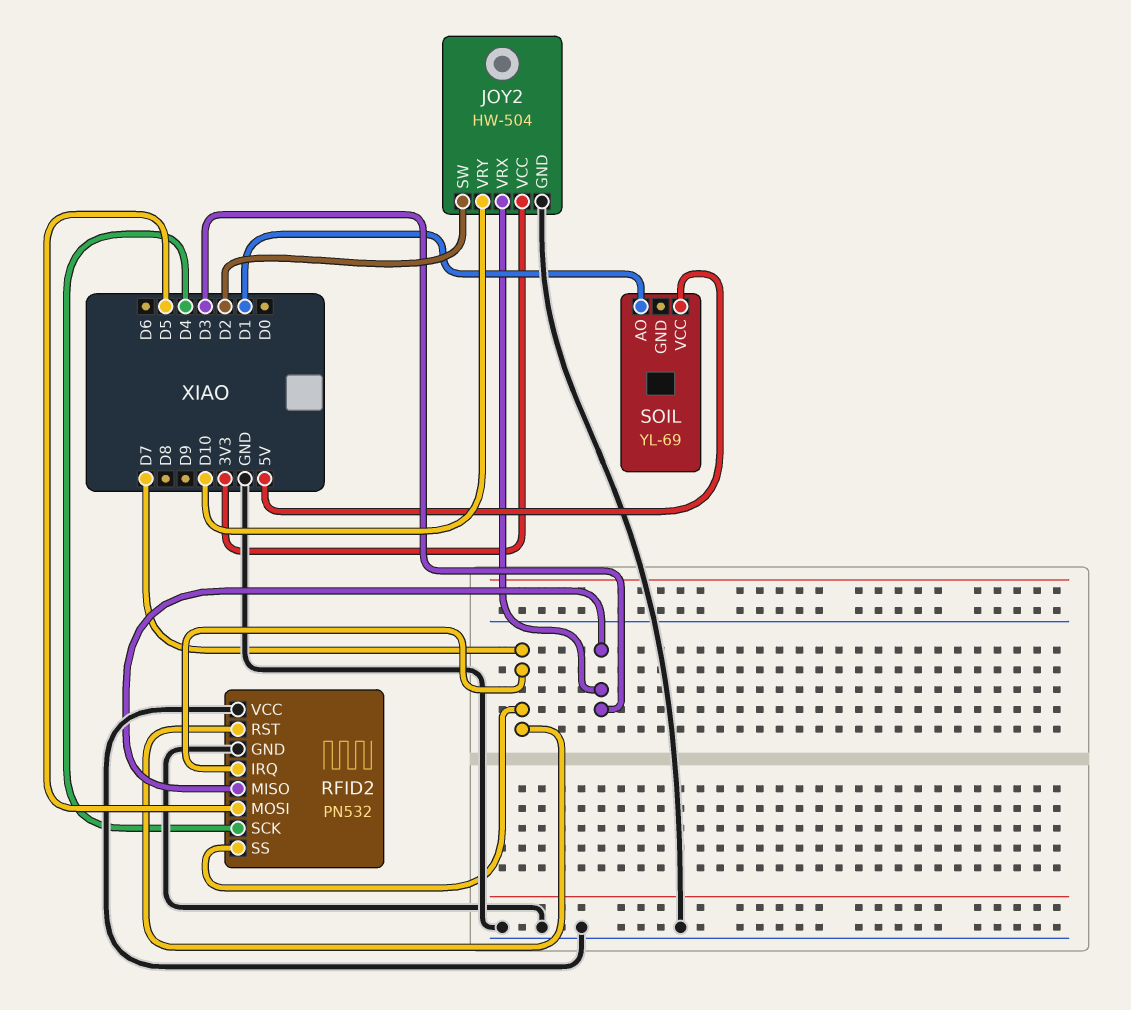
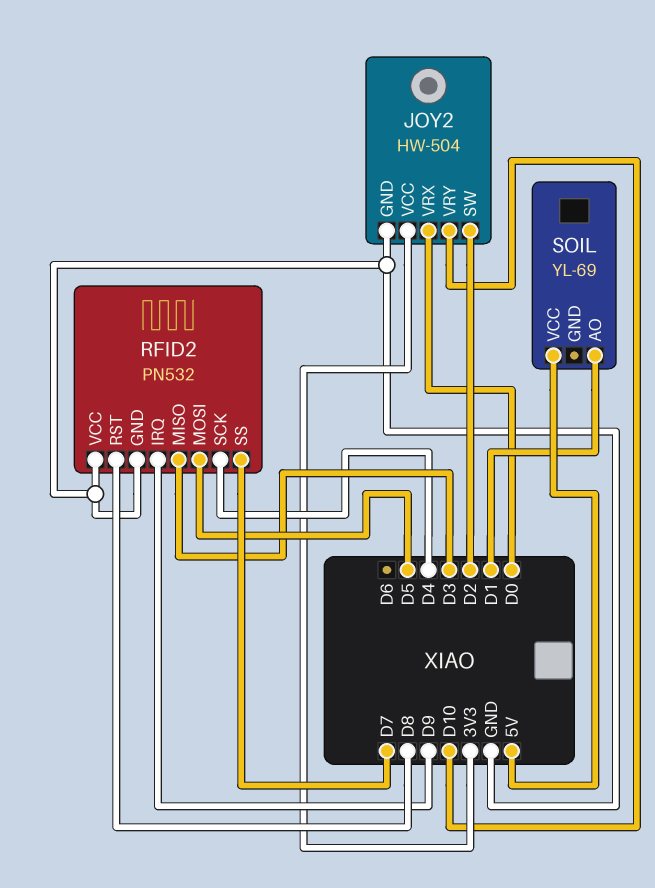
JOY2 pin VRX: D3 -> D0
RFID2 pin IRQ: D7 -> D9
RFID2 pin RST: D7 -> D8

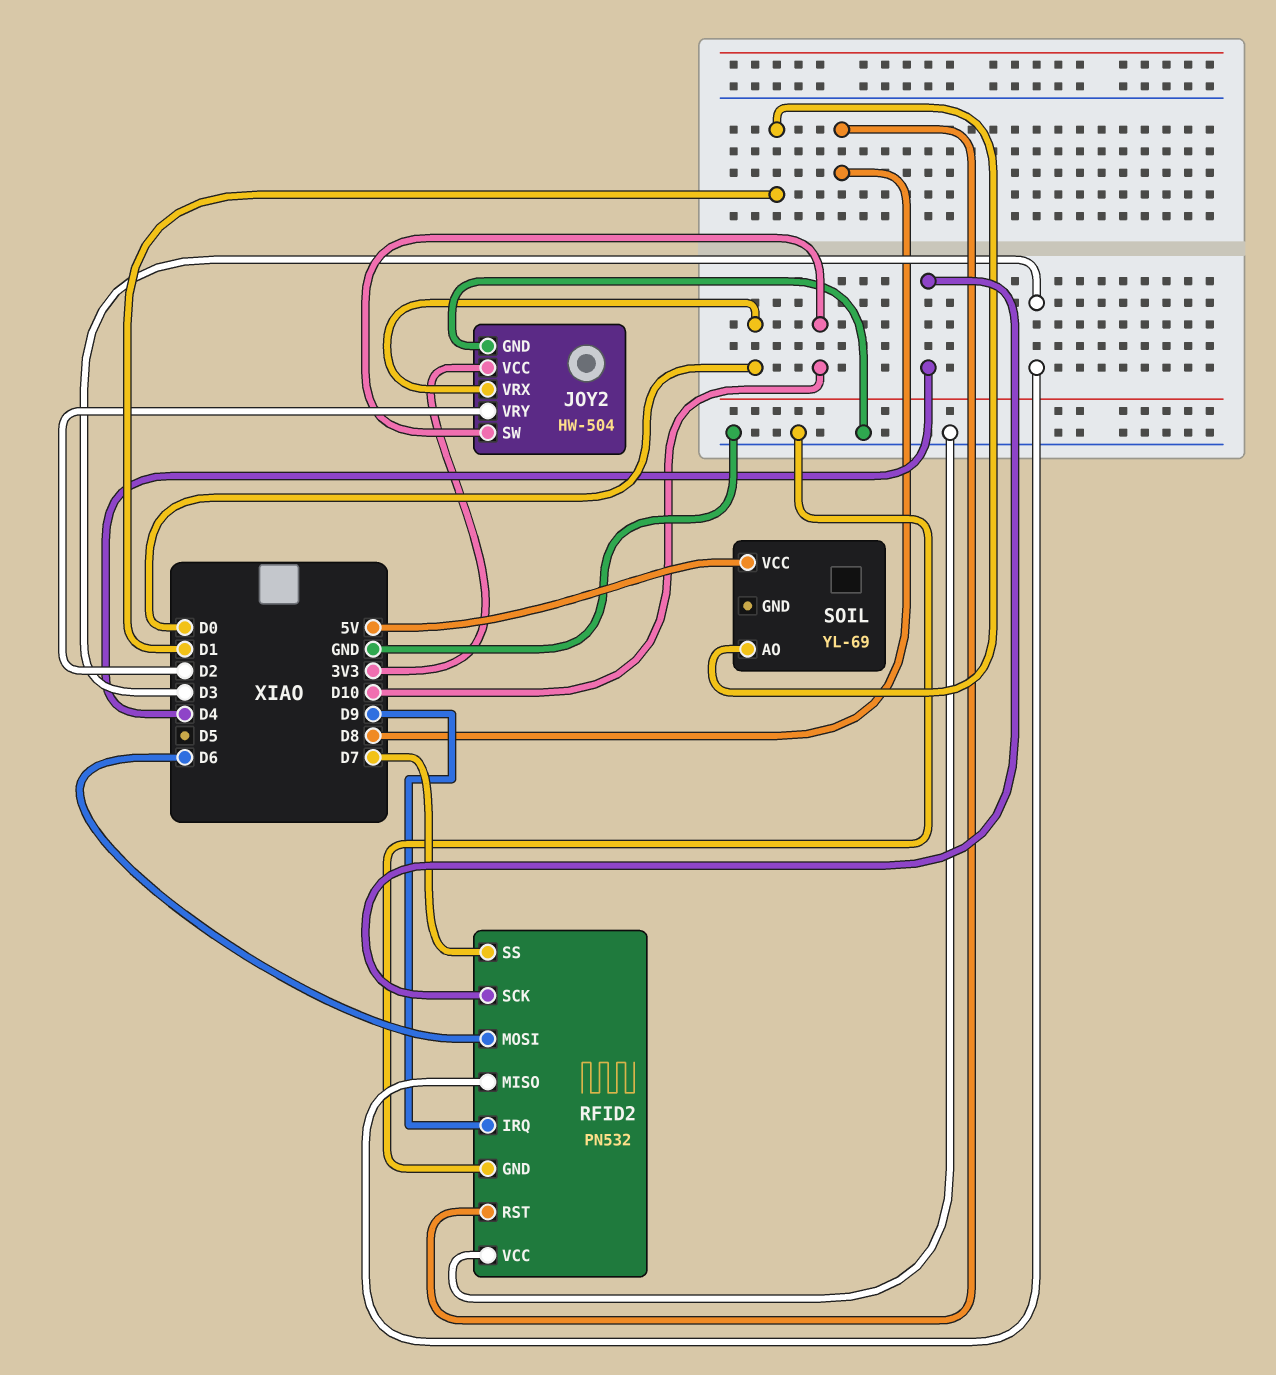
JOY2 pin SW: D2 -> D10
JOY2 pin VRY: D10 -> D2
RFID2 pin MOSI: D5 -> D6

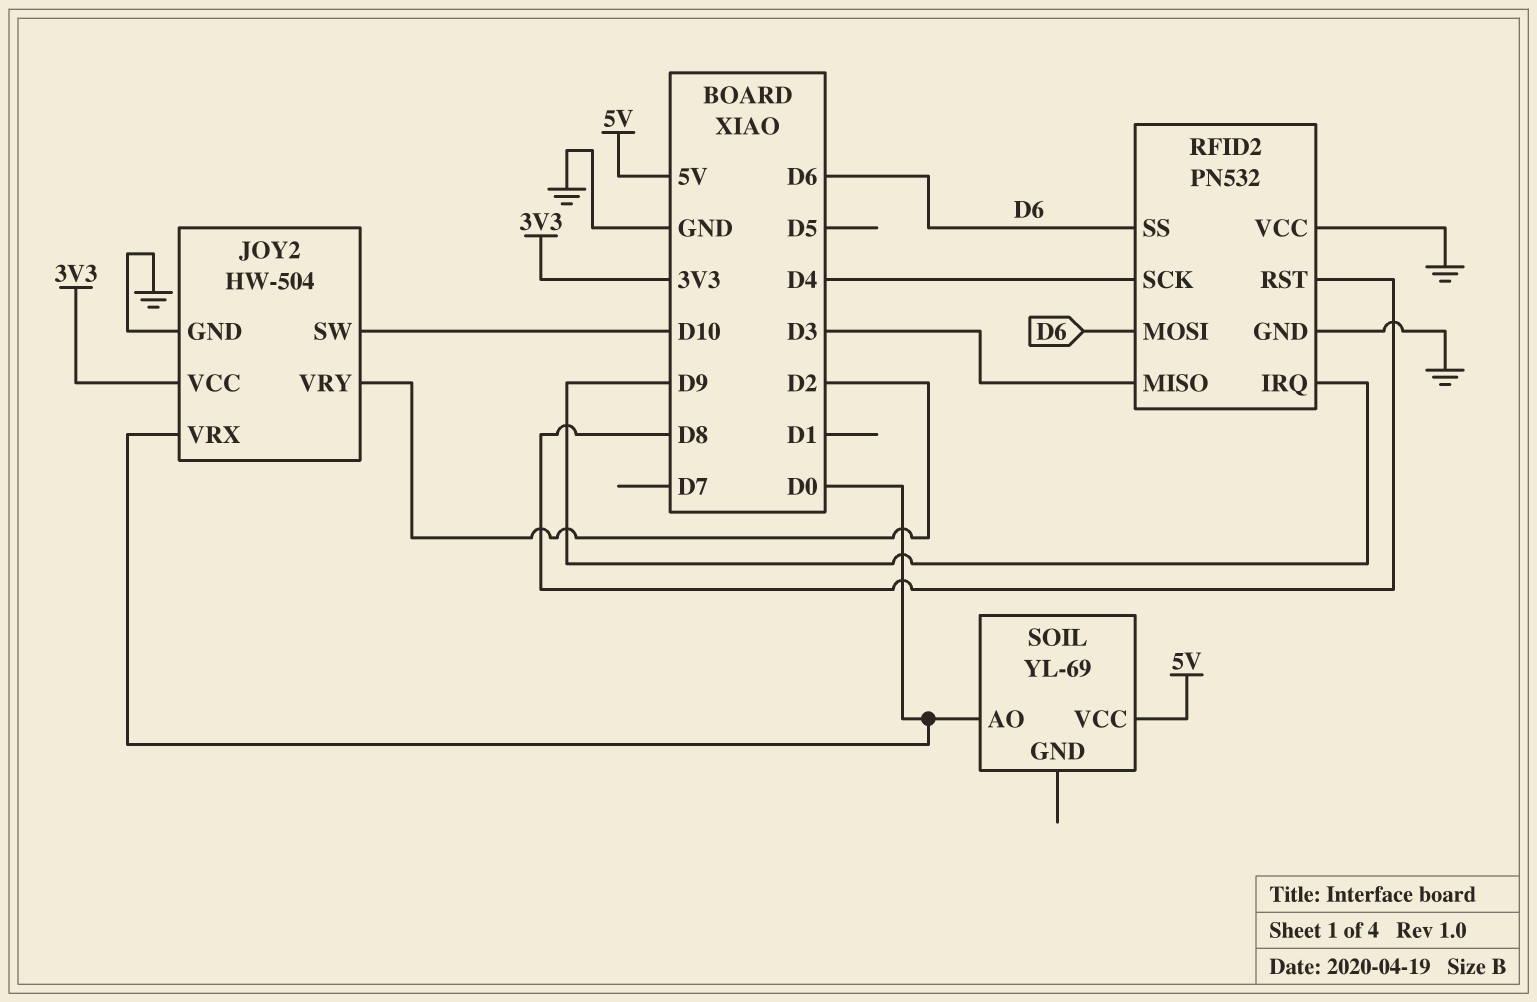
RFID2 pin SS: D7 -> D6
SOIL pin AO: D1 -> D0

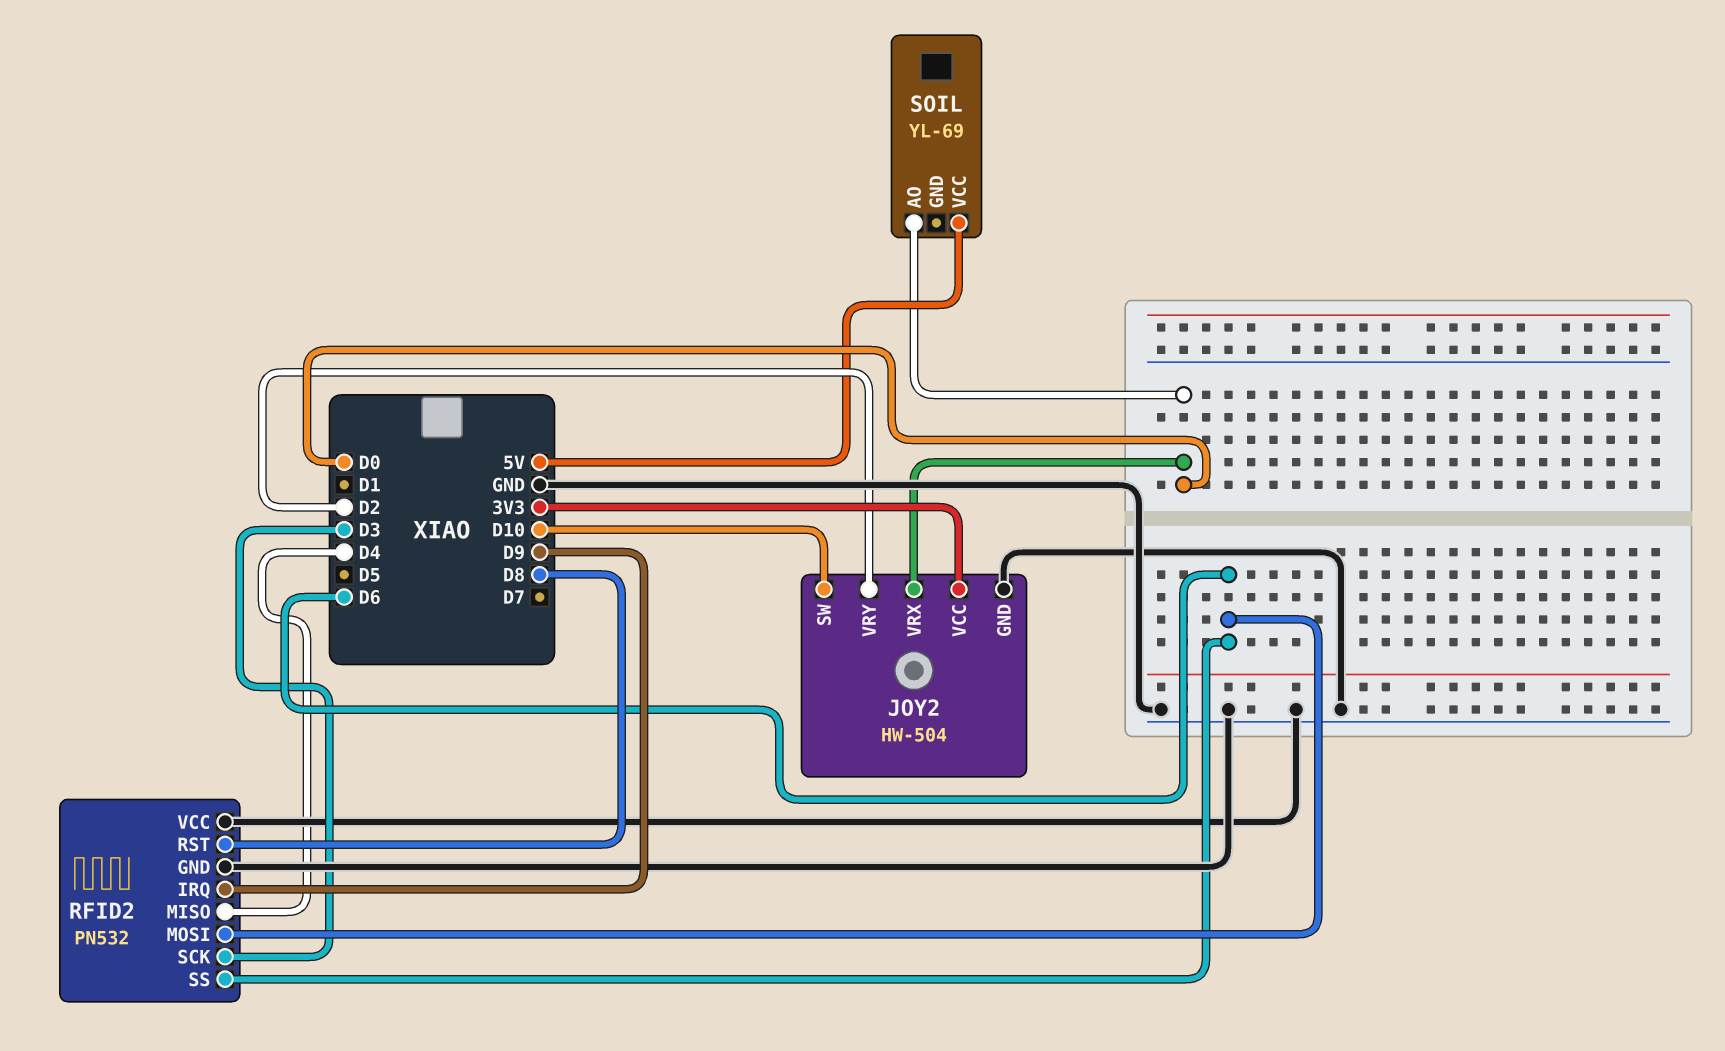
RFID2 pin MISO: D3 -> D4
RFID2 pin SCK: D4 -> D3

